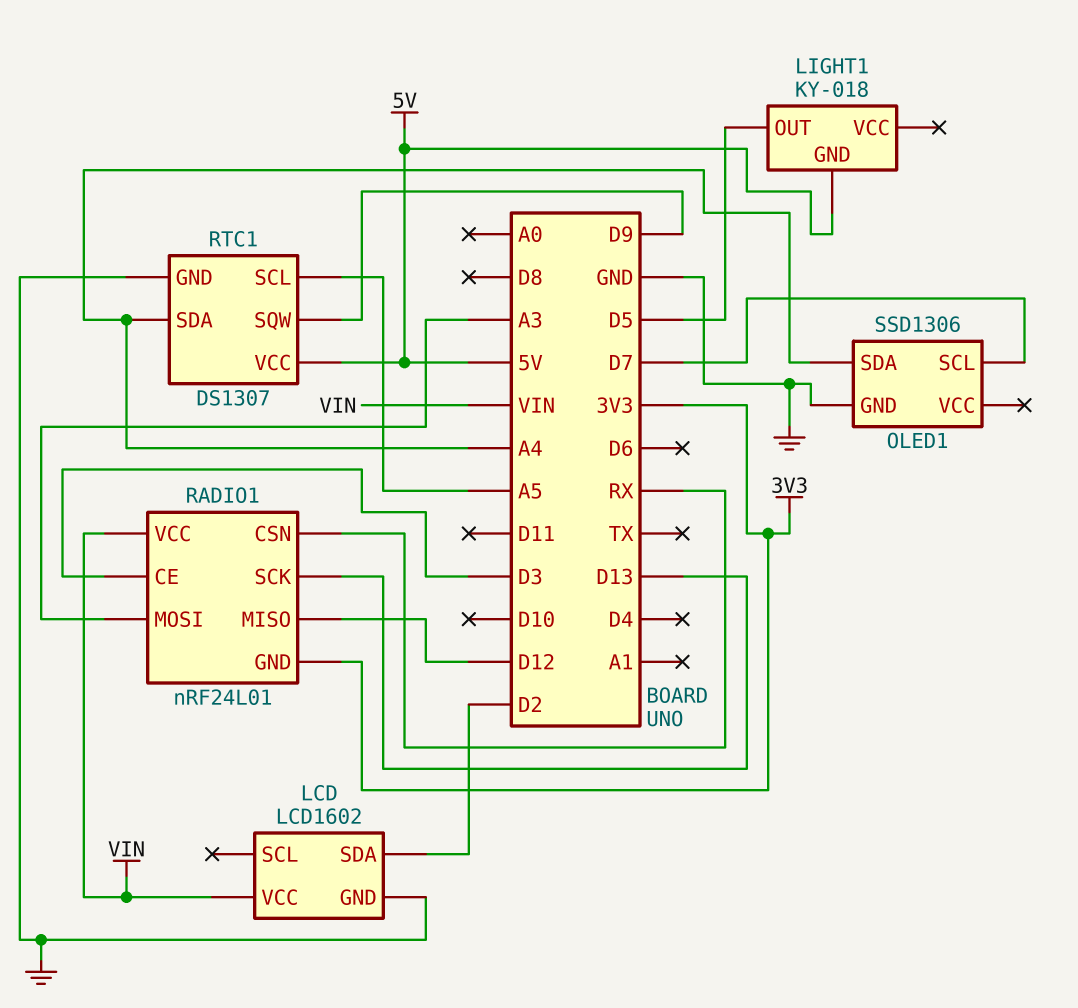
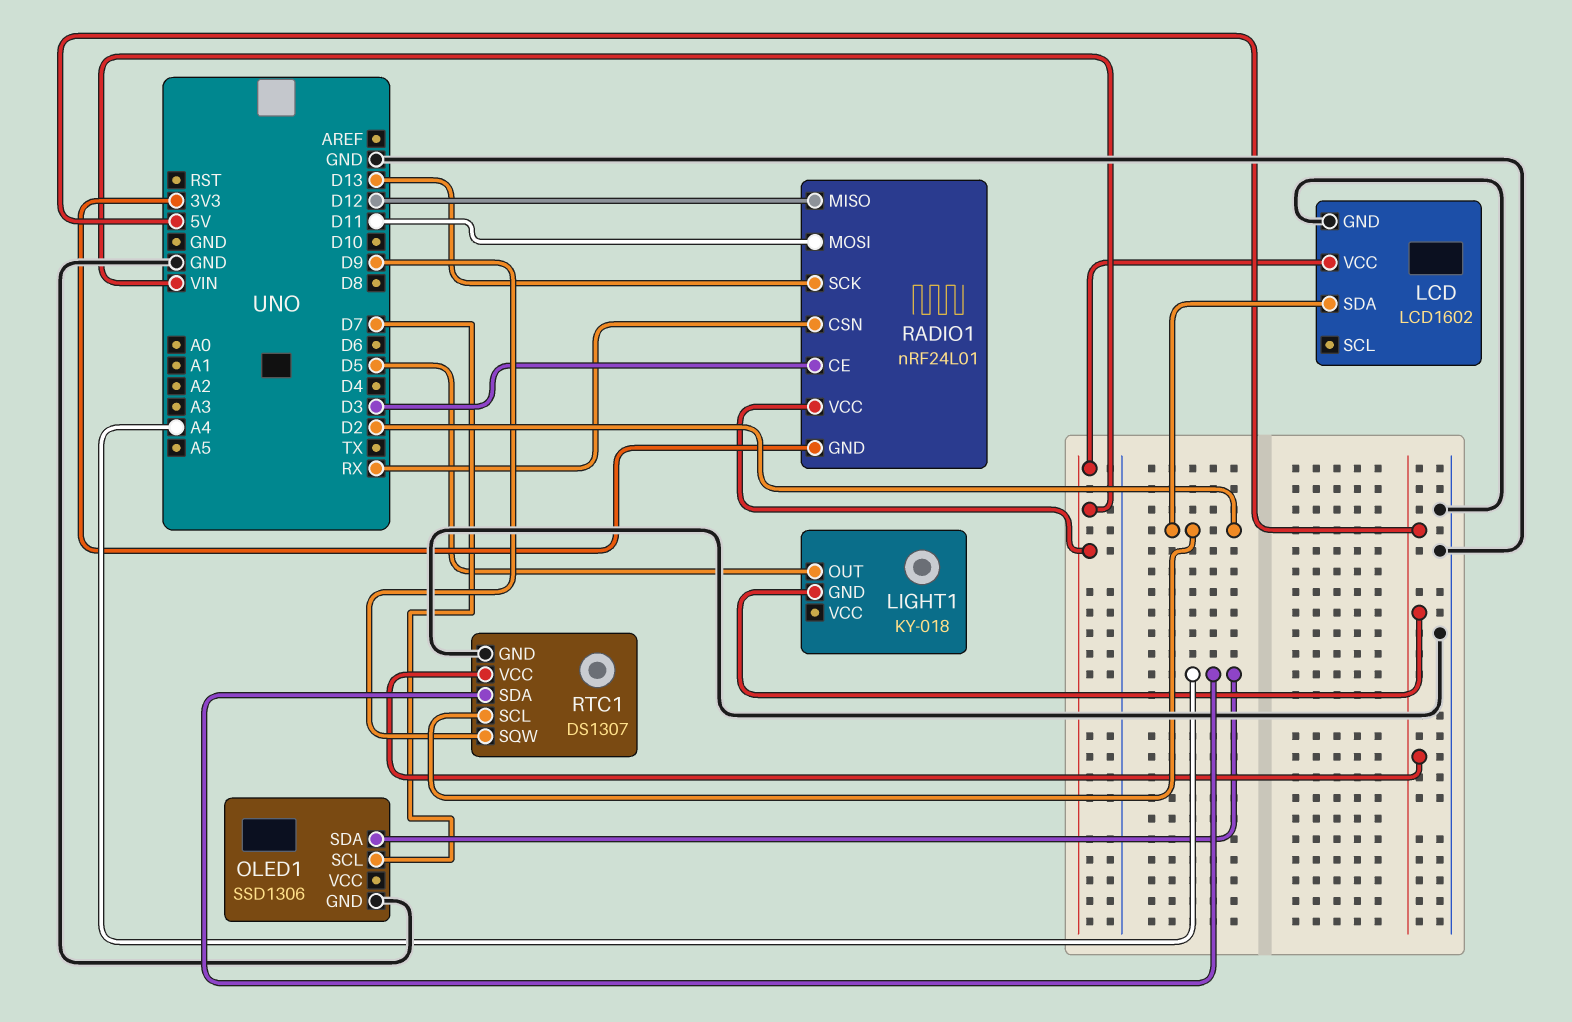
RADIO1 pin MOSI: A3 -> D11
RTC1 pin SCL: A5 -> D2

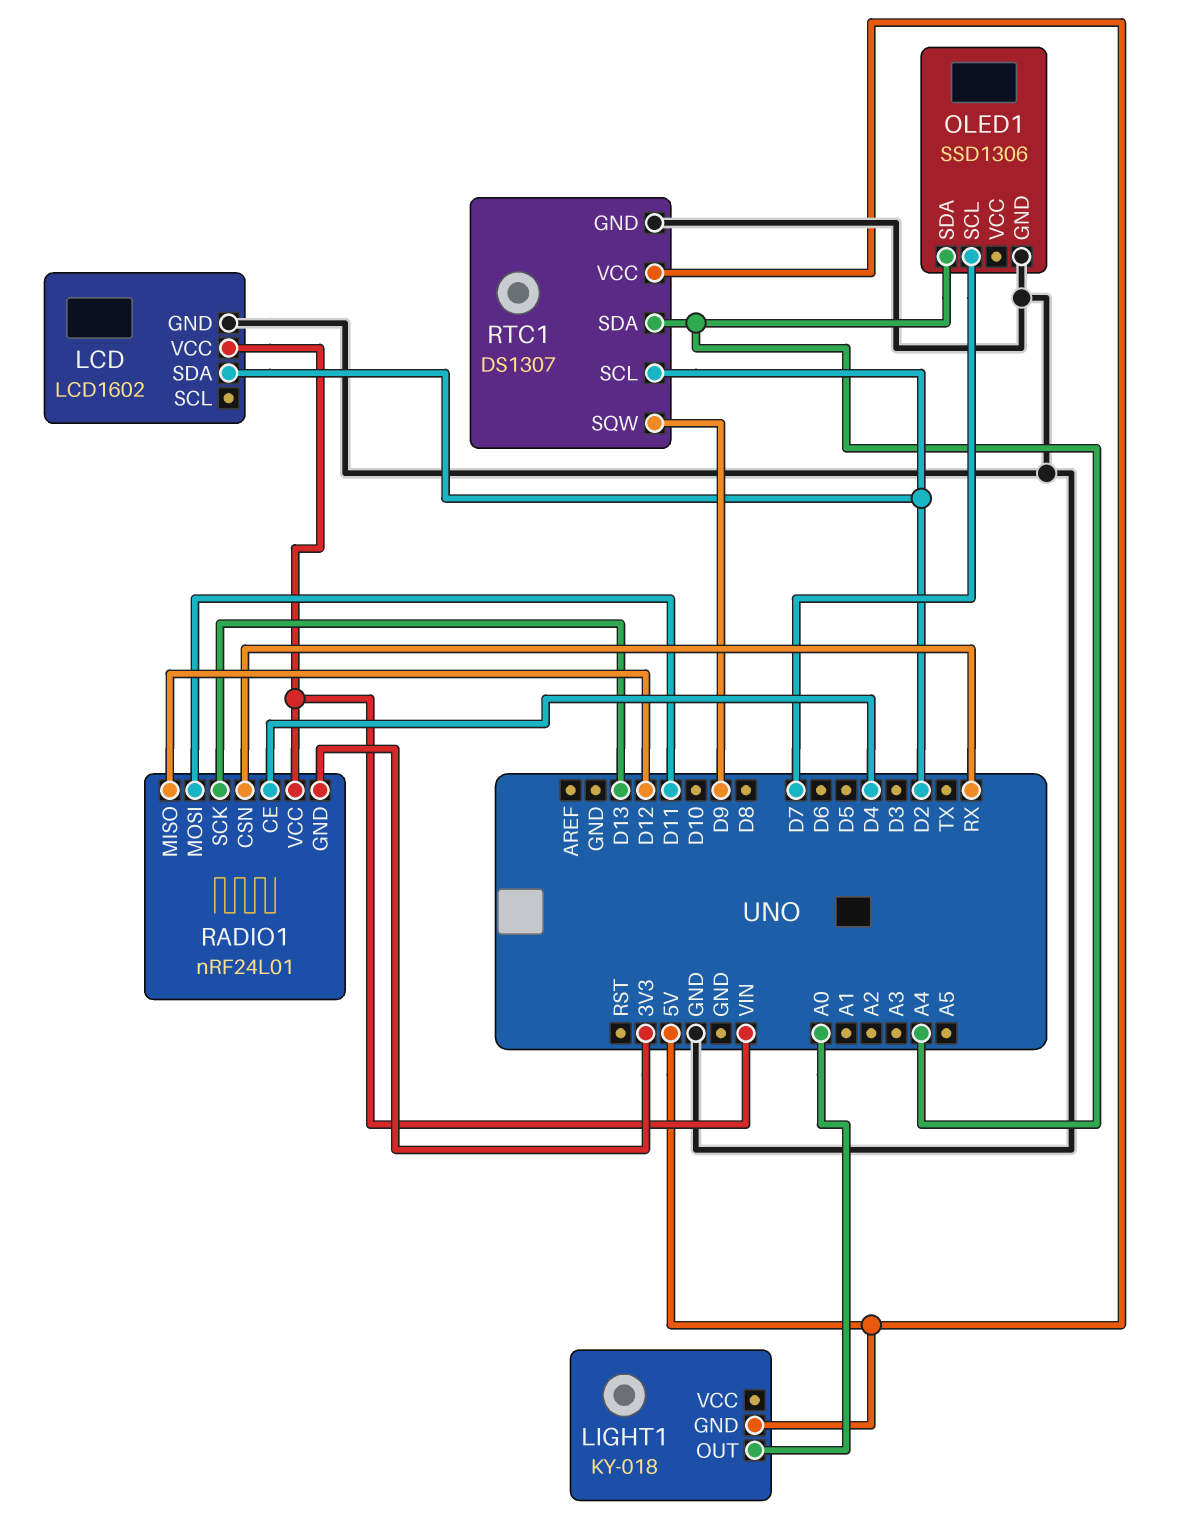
LIGHT1 pin OUT: D5 -> A0
RADIO1 pin CE: D3 -> D4

